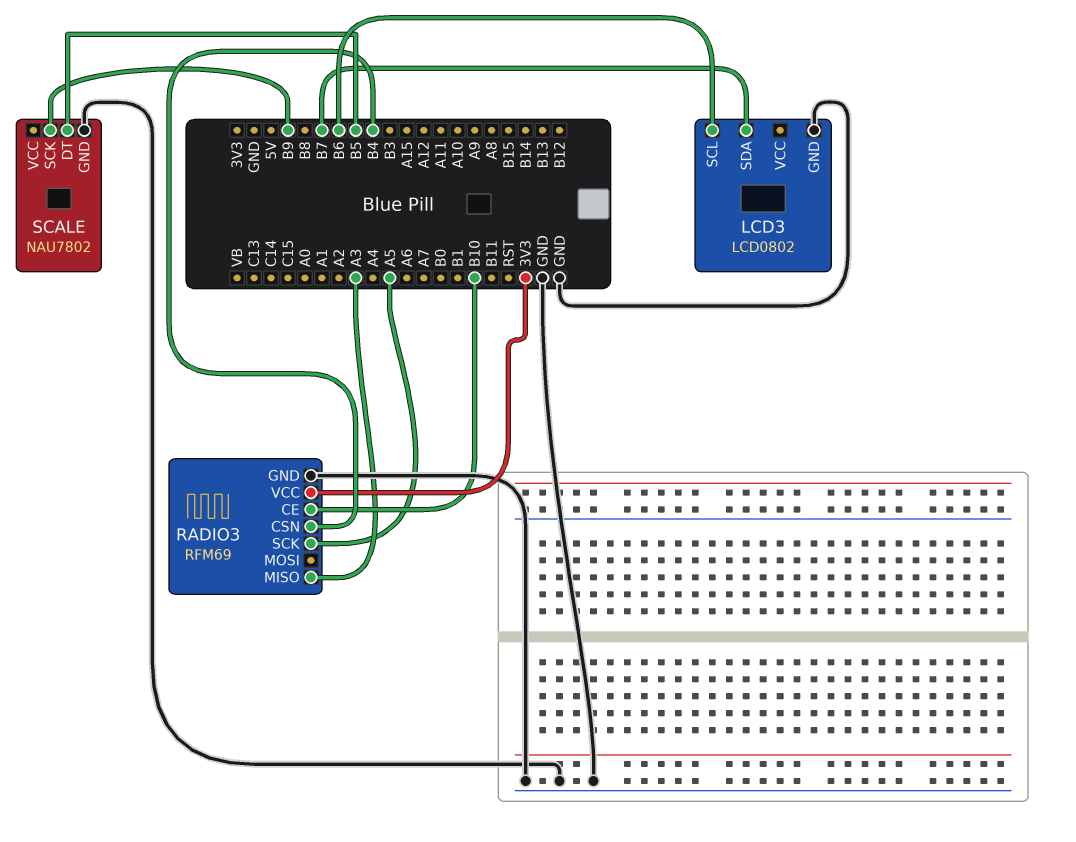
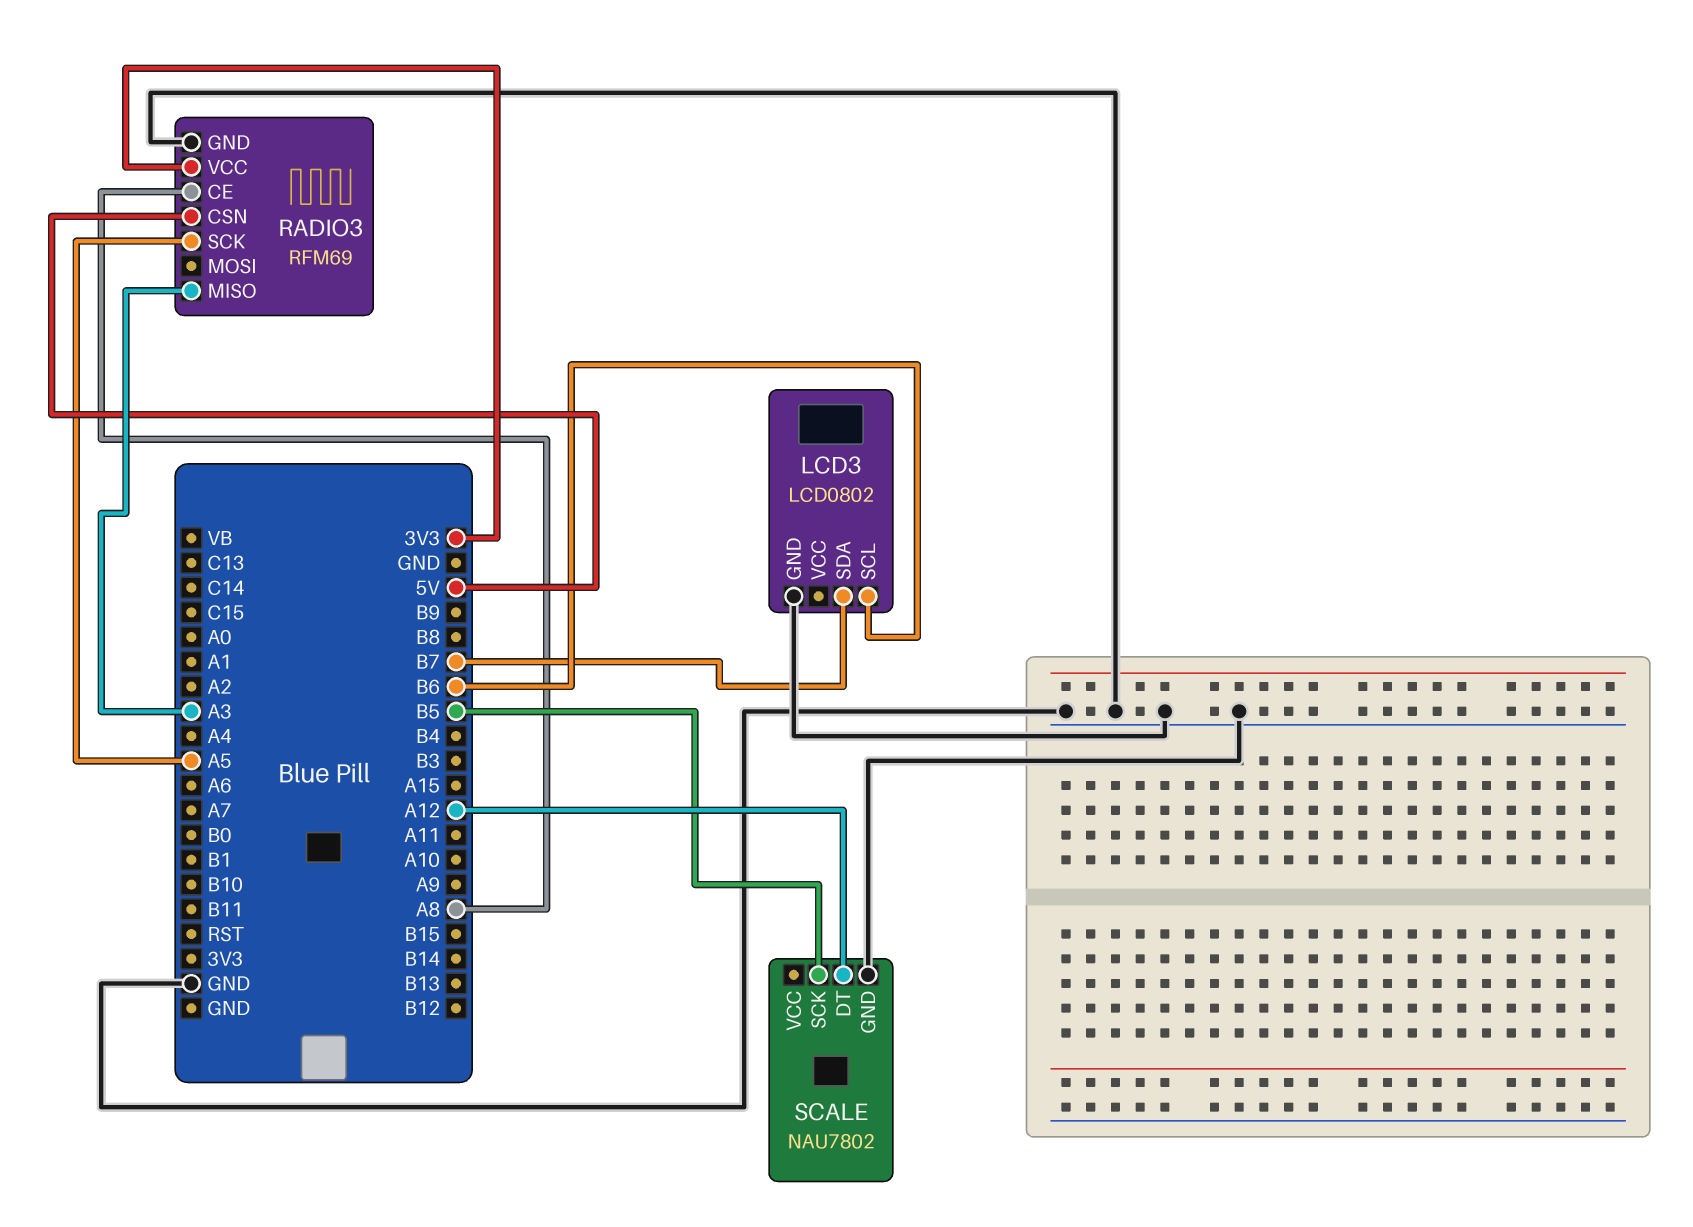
RADIO3 pin CE: B10 -> A8
RADIO3 pin CSN: B4 -> 5V
SCALE pin DT: B5 -> A12
SCALE pin SCK: B9 -> B5

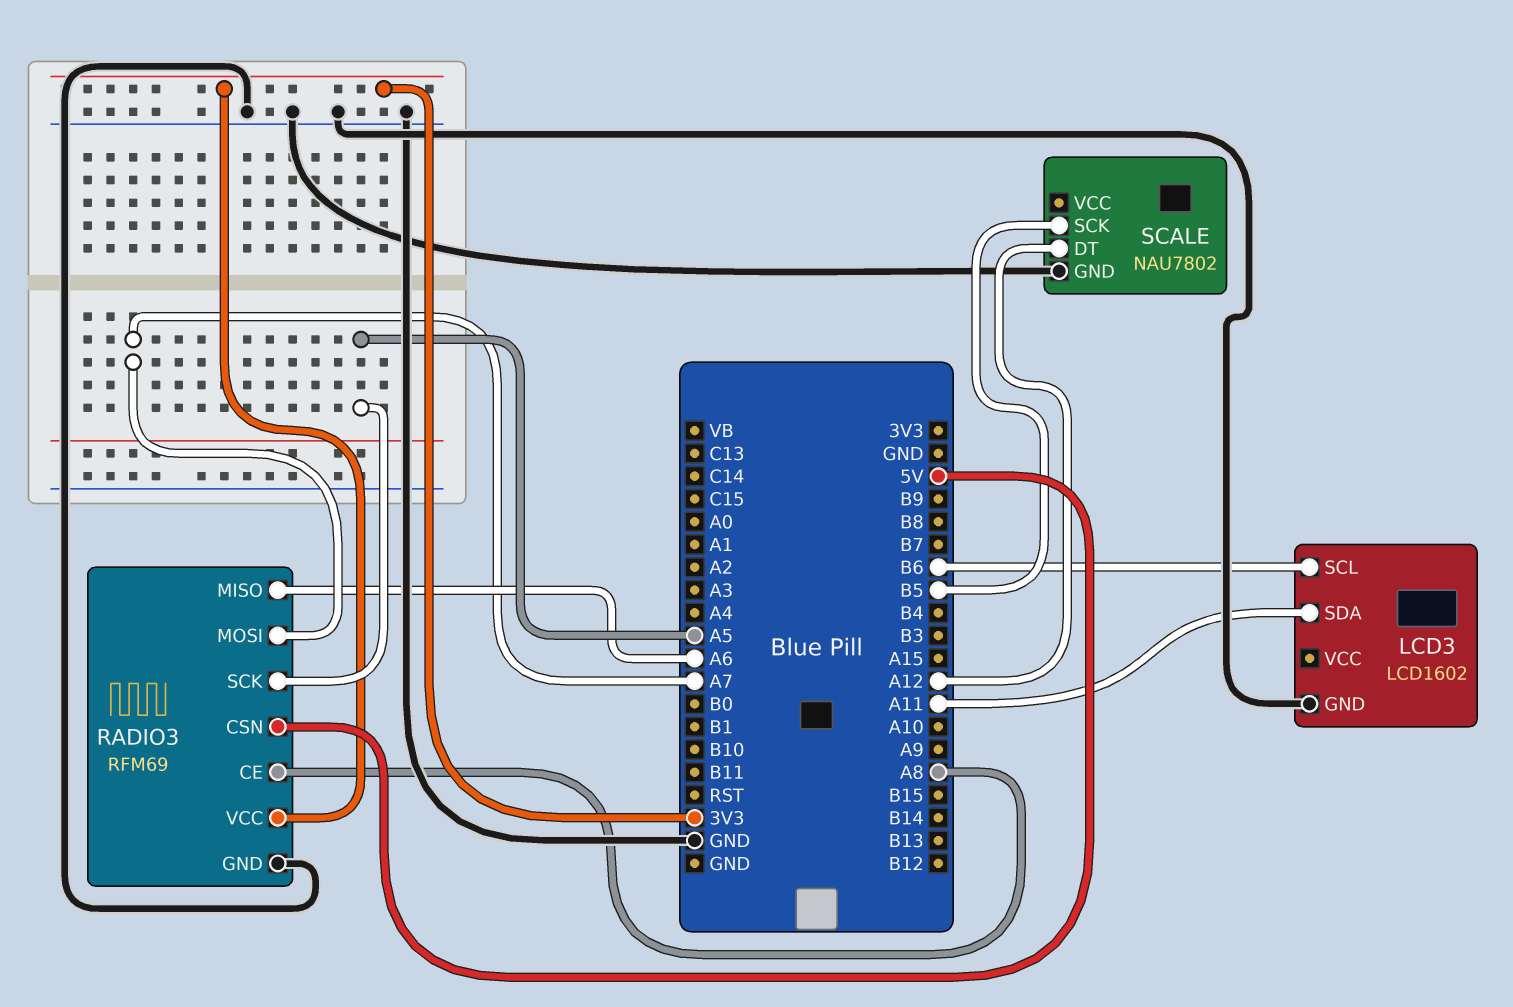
LCD3: LCD0802 -> LCD1602
LCD3 pin SDA: B7 -> A11
RADIO3 pin MISO: A3 -> A6
RADIO3 pin MOSI: none -> A7

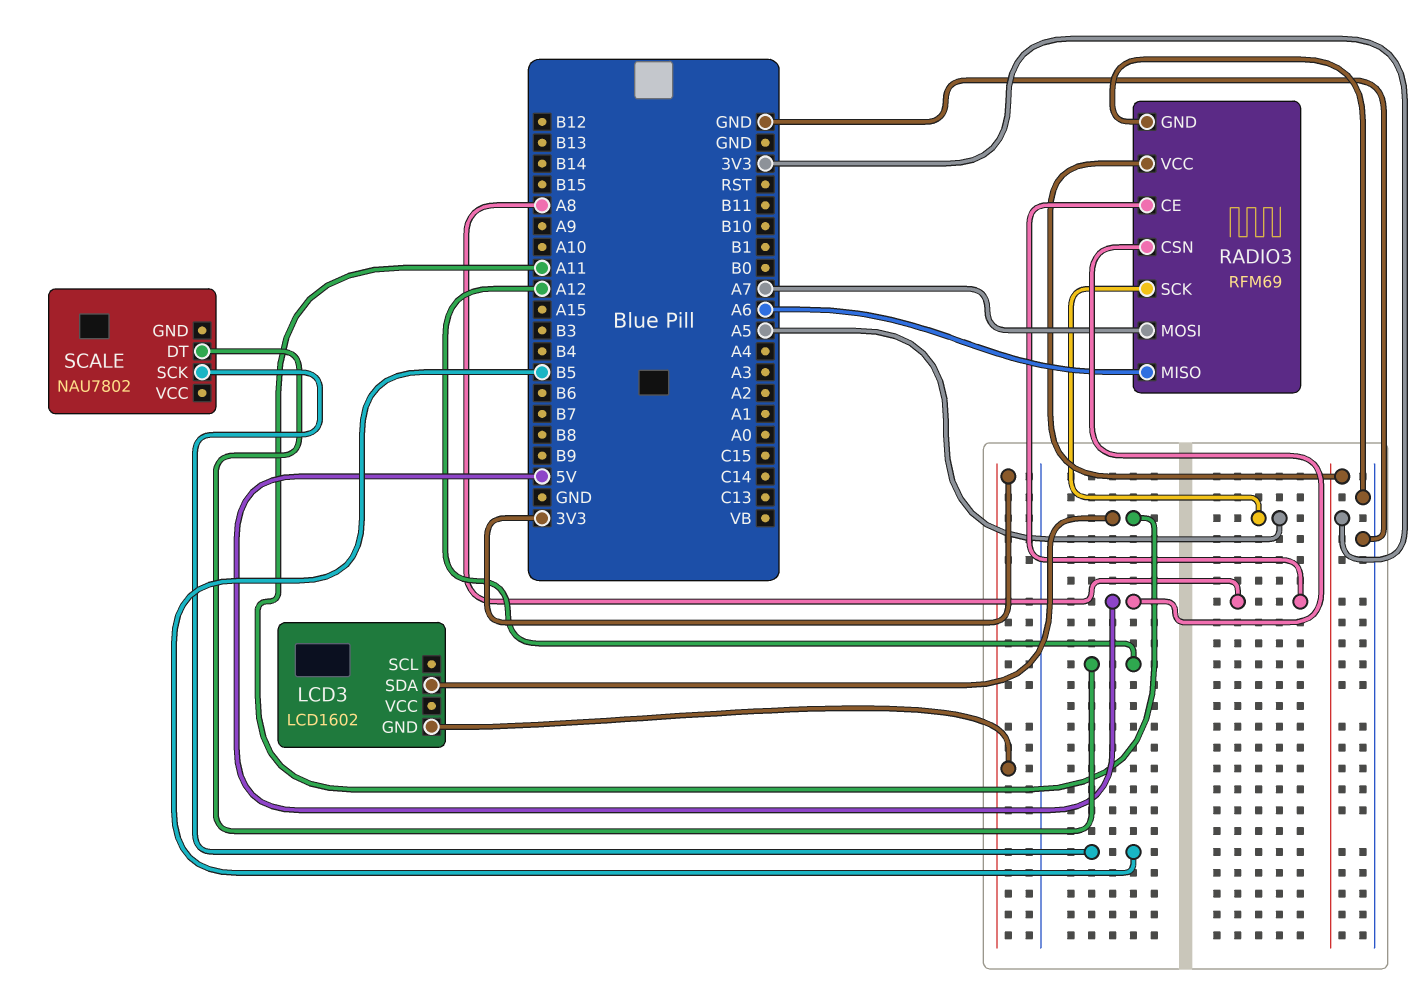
LCD3 pin GND: GND -> 3V3
LCD3 pin SCL: B6 -> none
SCALE pin GND: GND -> none

